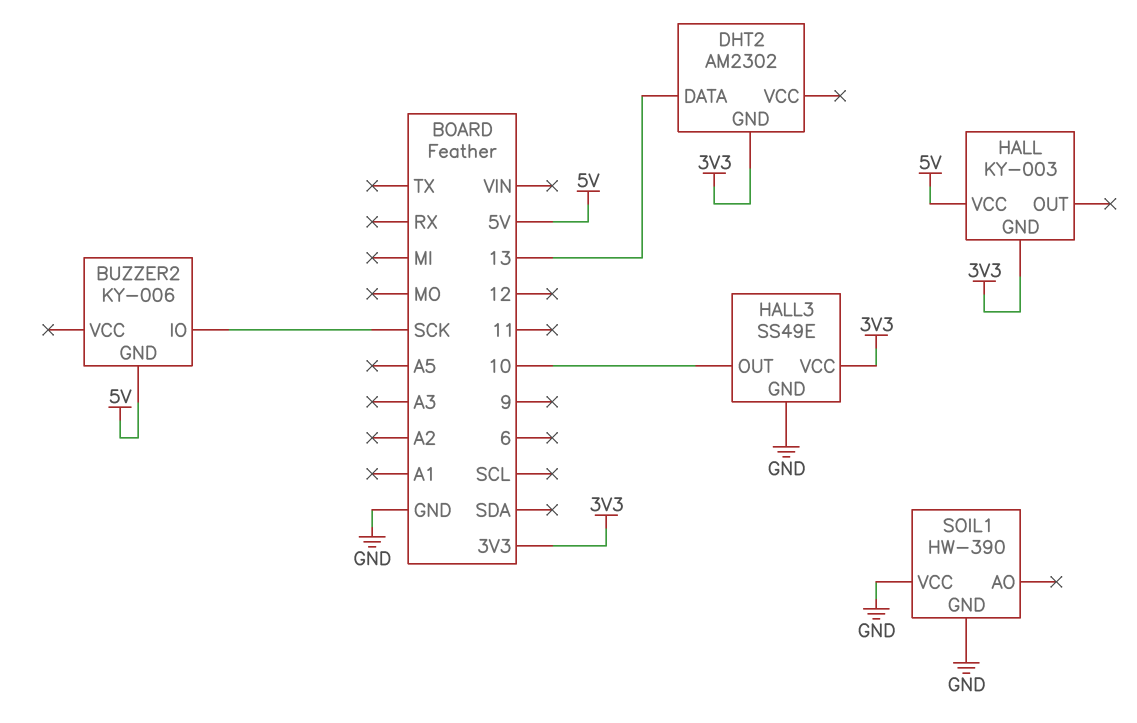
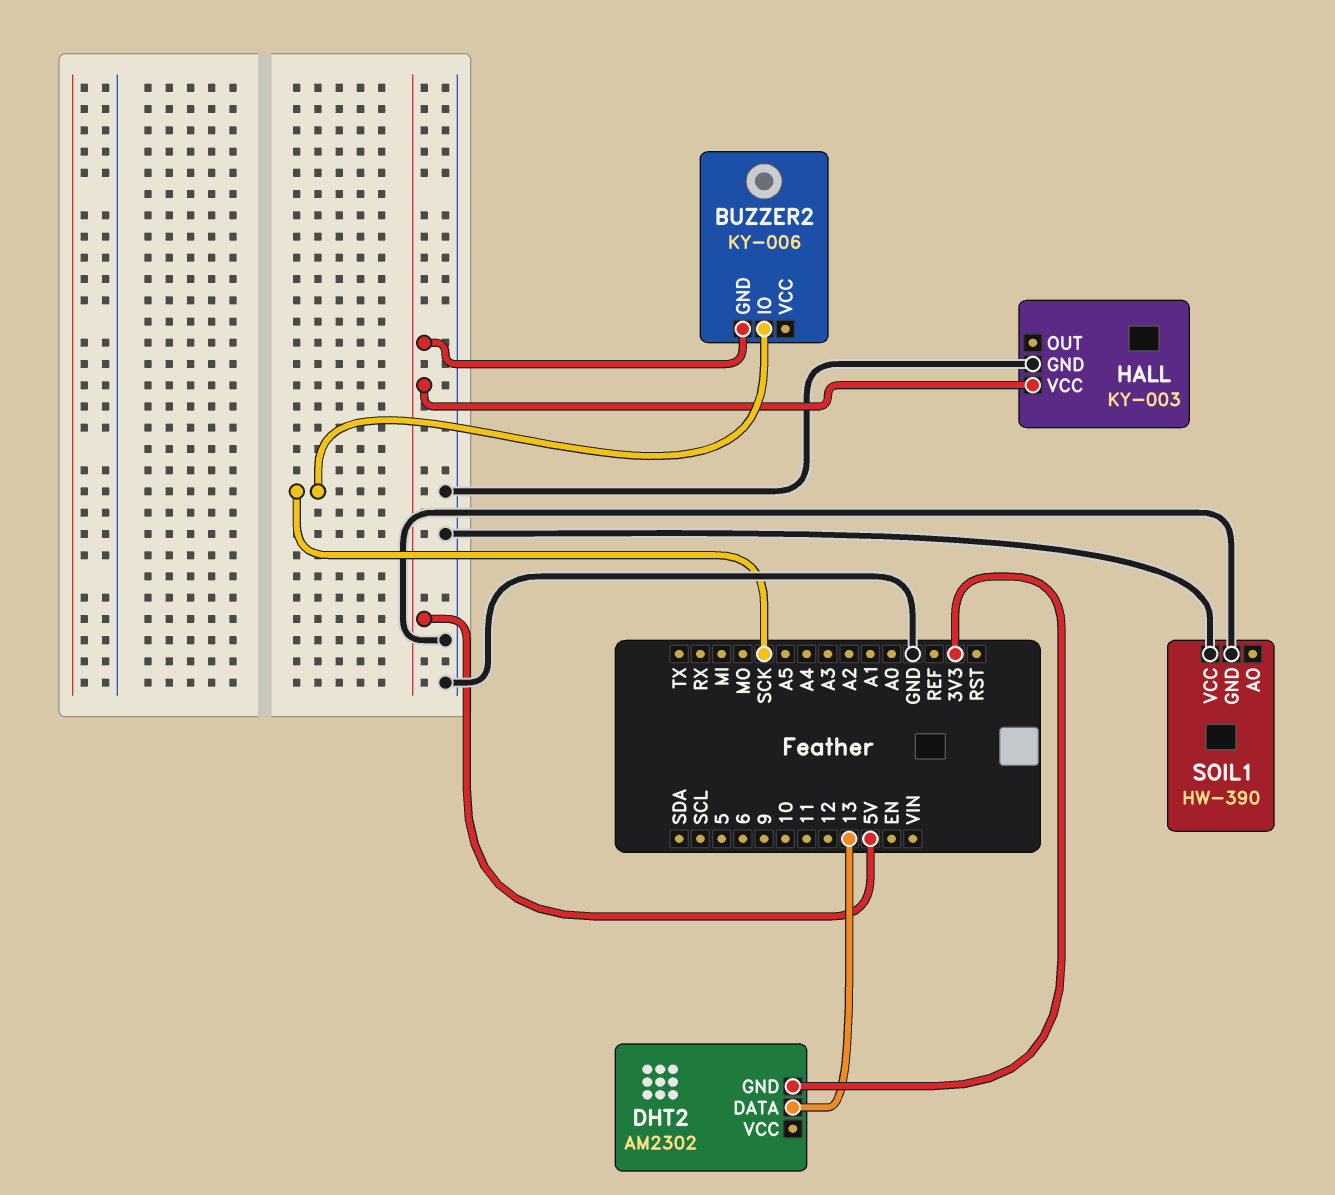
HALL pin GND: 3V3 -> GND
HALL3: SS49E -> none
HALL3 pin GND: GND -> none
HALL3 pin OUT: 10 -> none
HALL3 pin VCC: 3V3 -> none

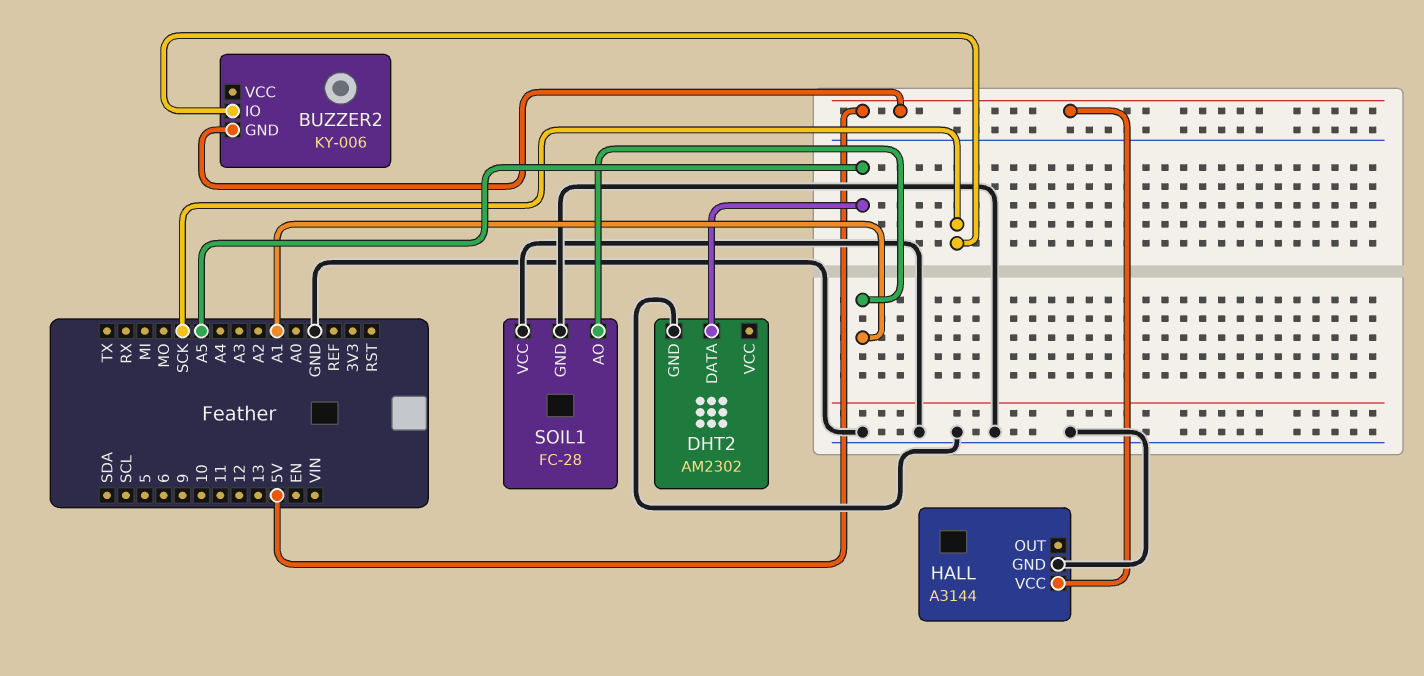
DHT2 pin DATA: 13 -> A5
DHT2 pin GND: 3V3 -> GND
HALL: KY-003 -> A3144
SOIL1: HW-390 -> FC-28
SOIL1 pin AO: none -> A1

